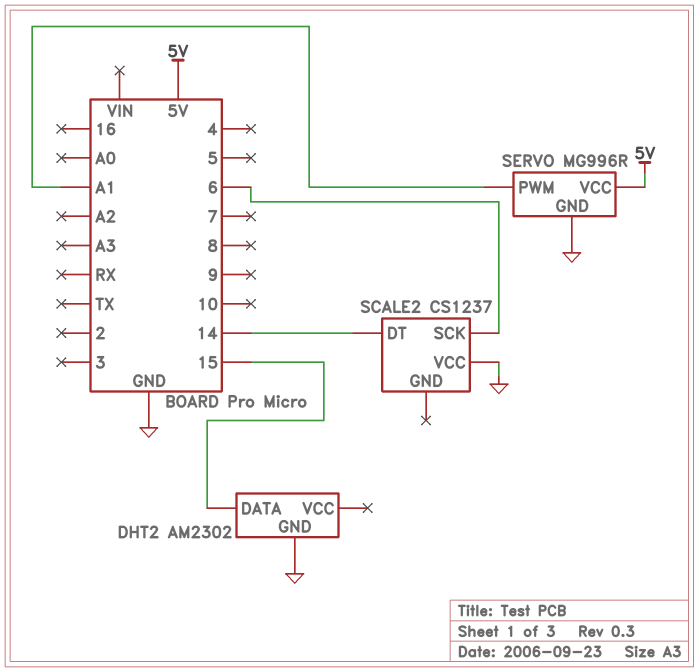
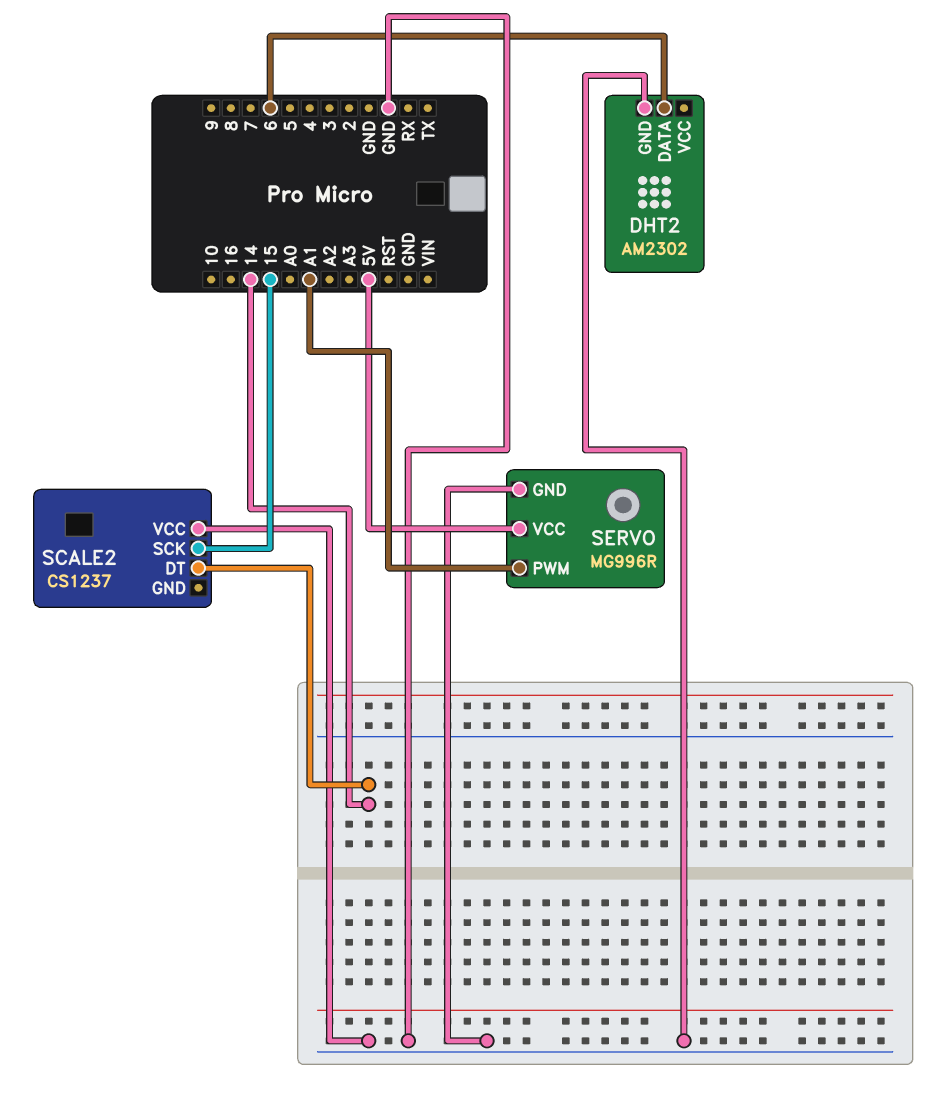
DHT2 pin DATA: 15 -> 6
SCALE2 pin SCK: 6 -> 15

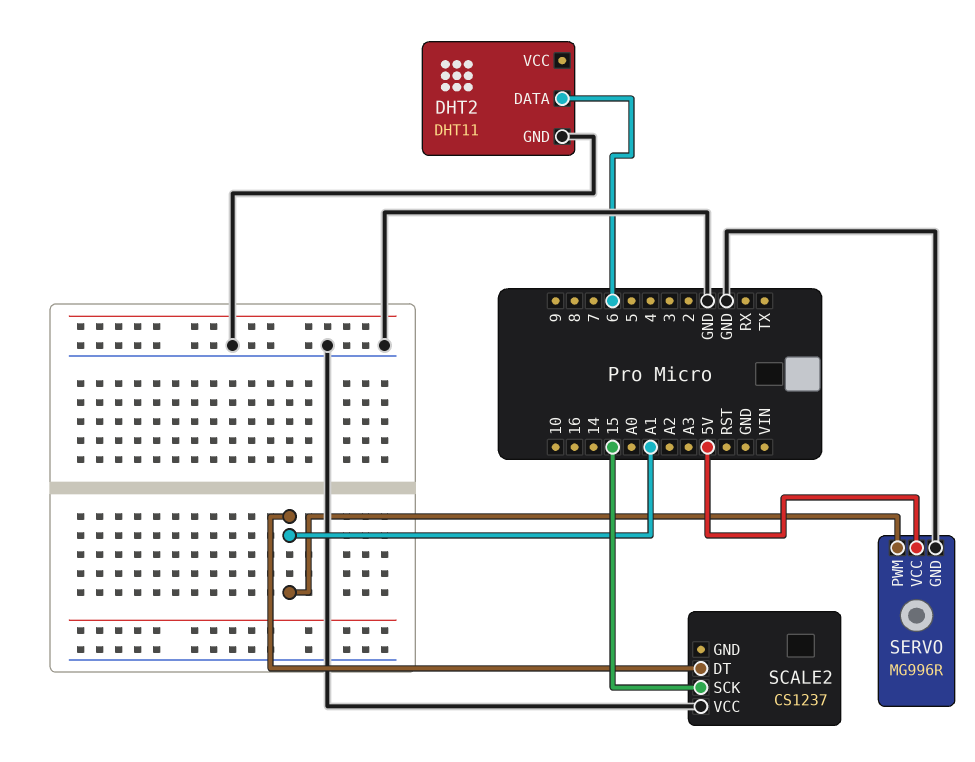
DHT2: AM2302 -> DHT11
SCALE2 pin DT: 14 -> A1

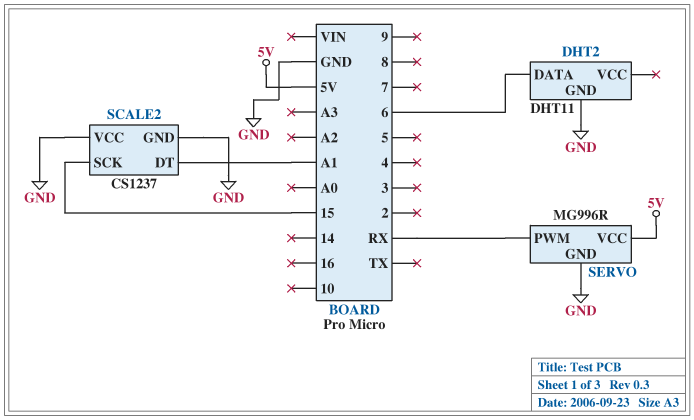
SCALE2 pin GND: none -> GND
SERVO pin PWM: A1 -> RX

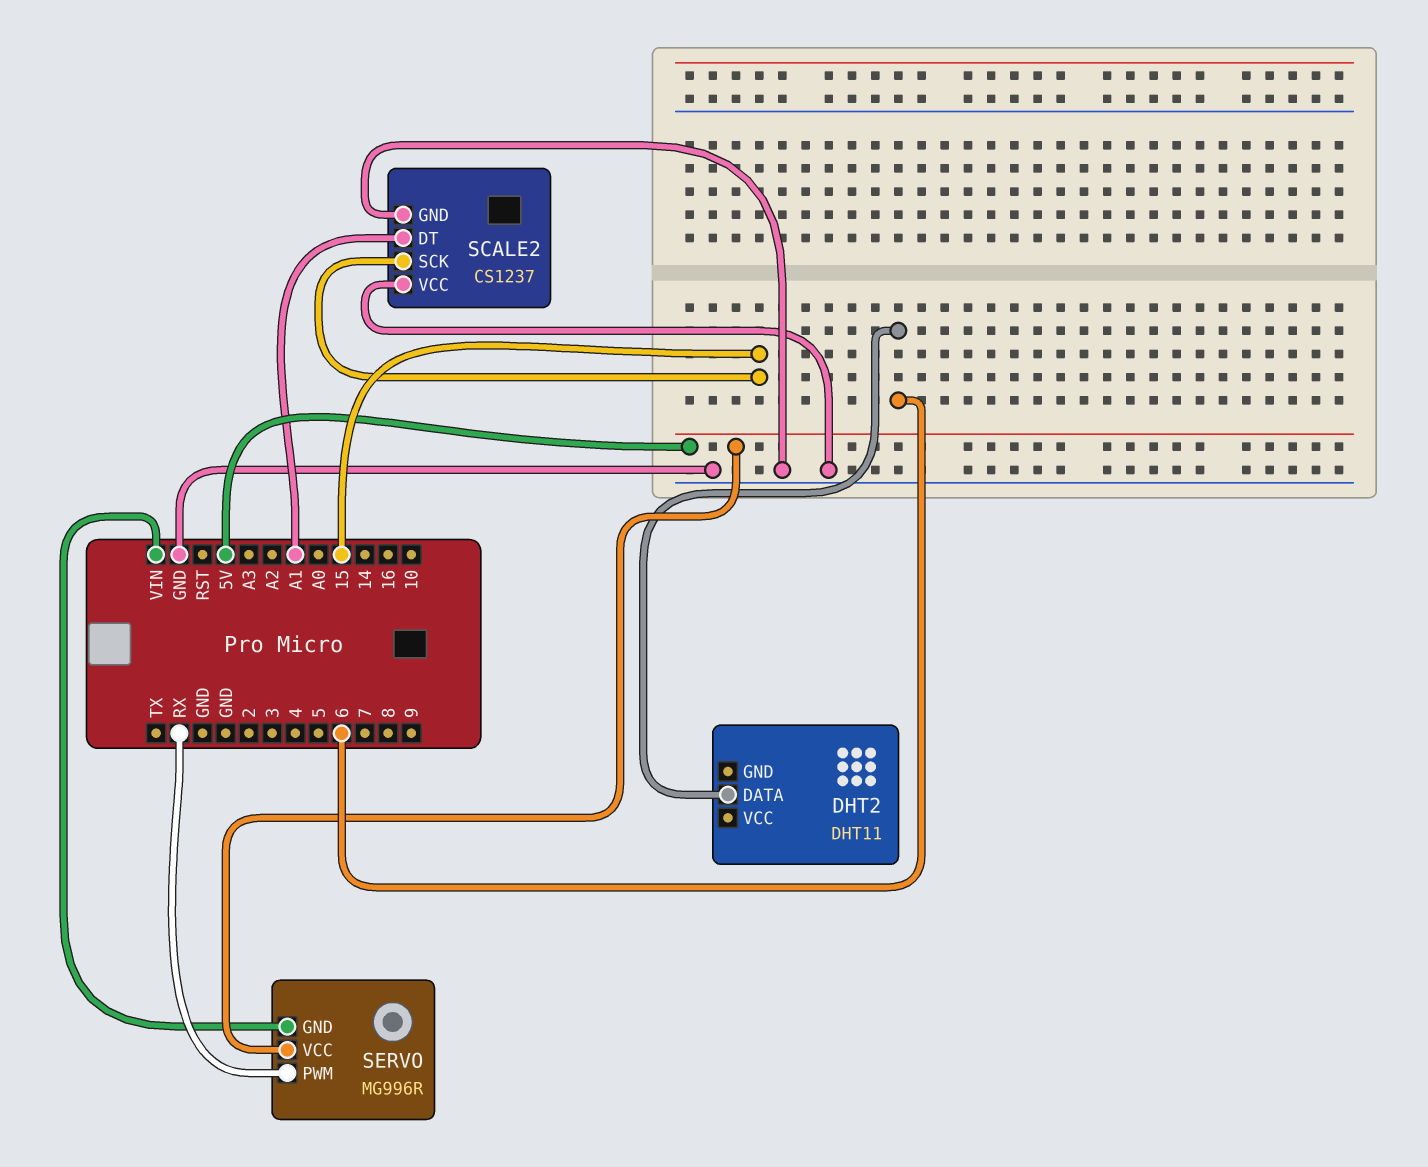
DHT2 pin GND: GND -> none
SERVO pin GND: GND -> VIN

